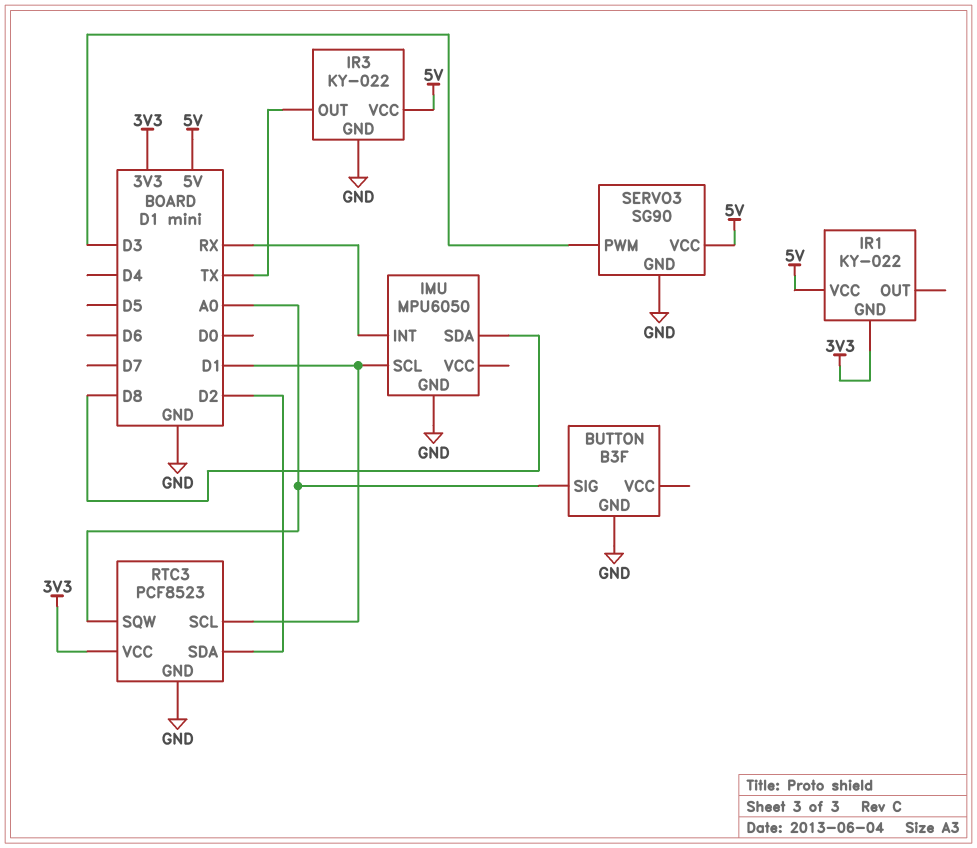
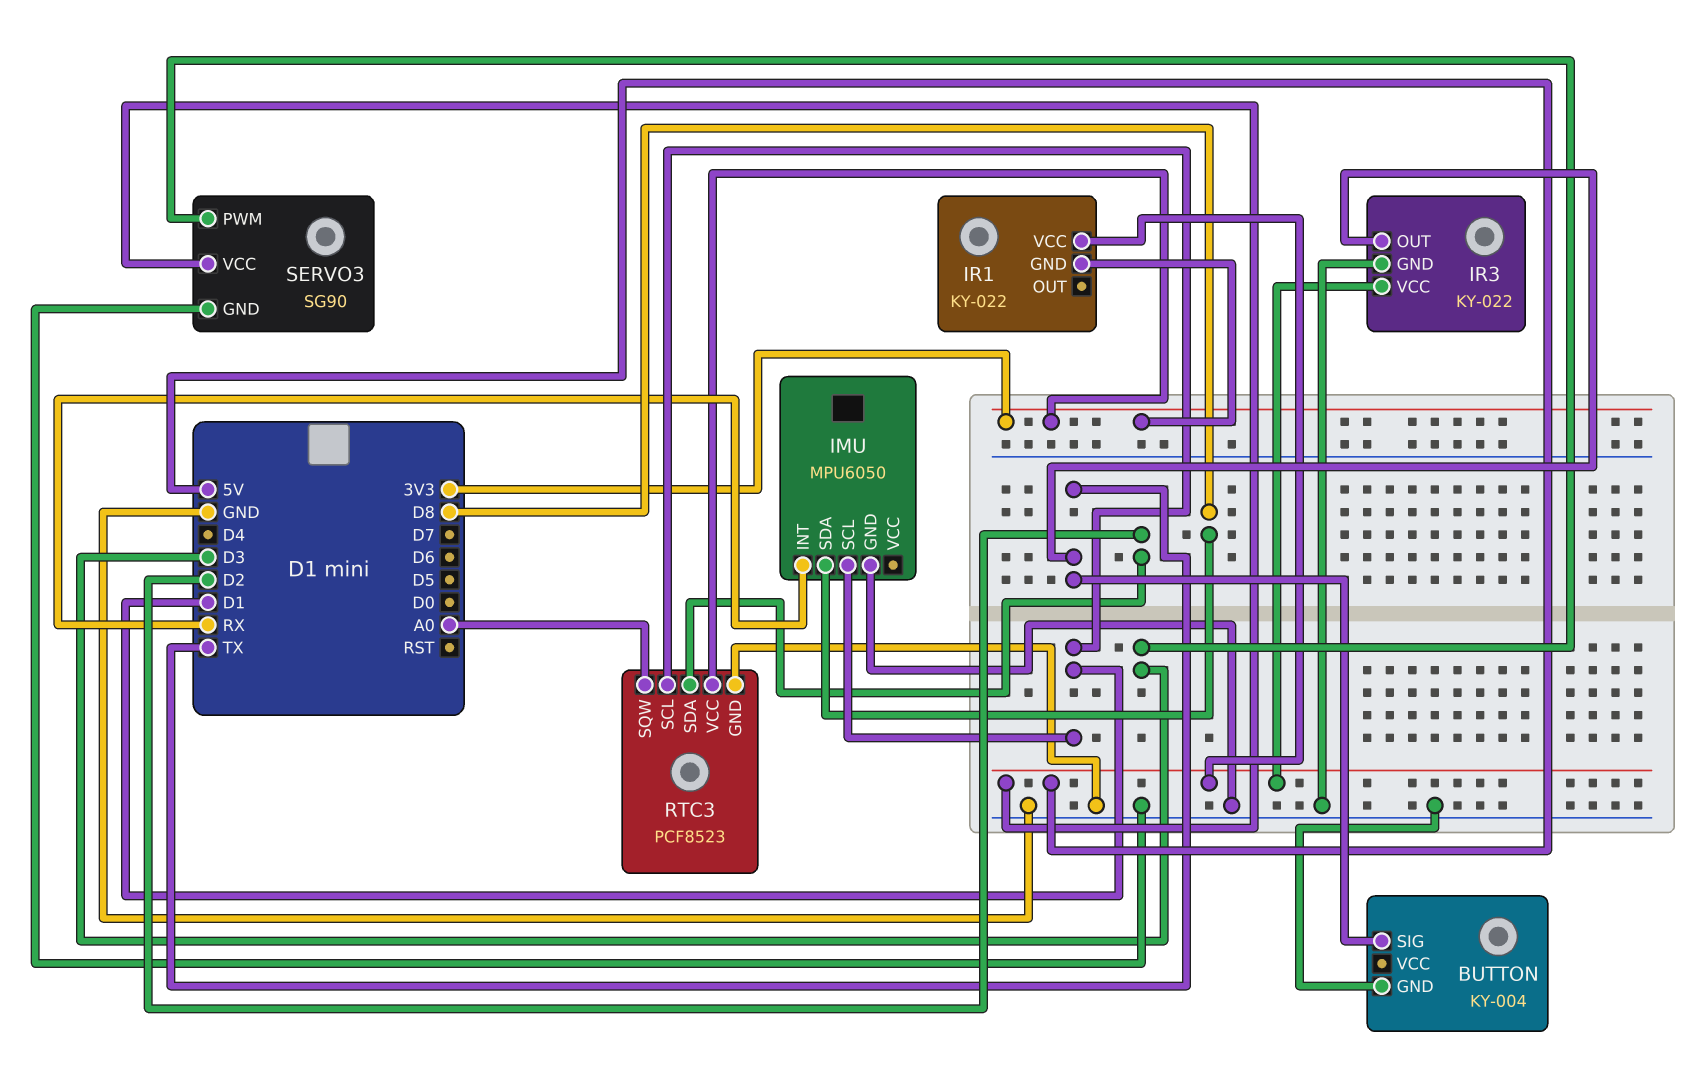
BUTTON: B3F -> KY-004
BUTTON pin SIG: A0 -> TX

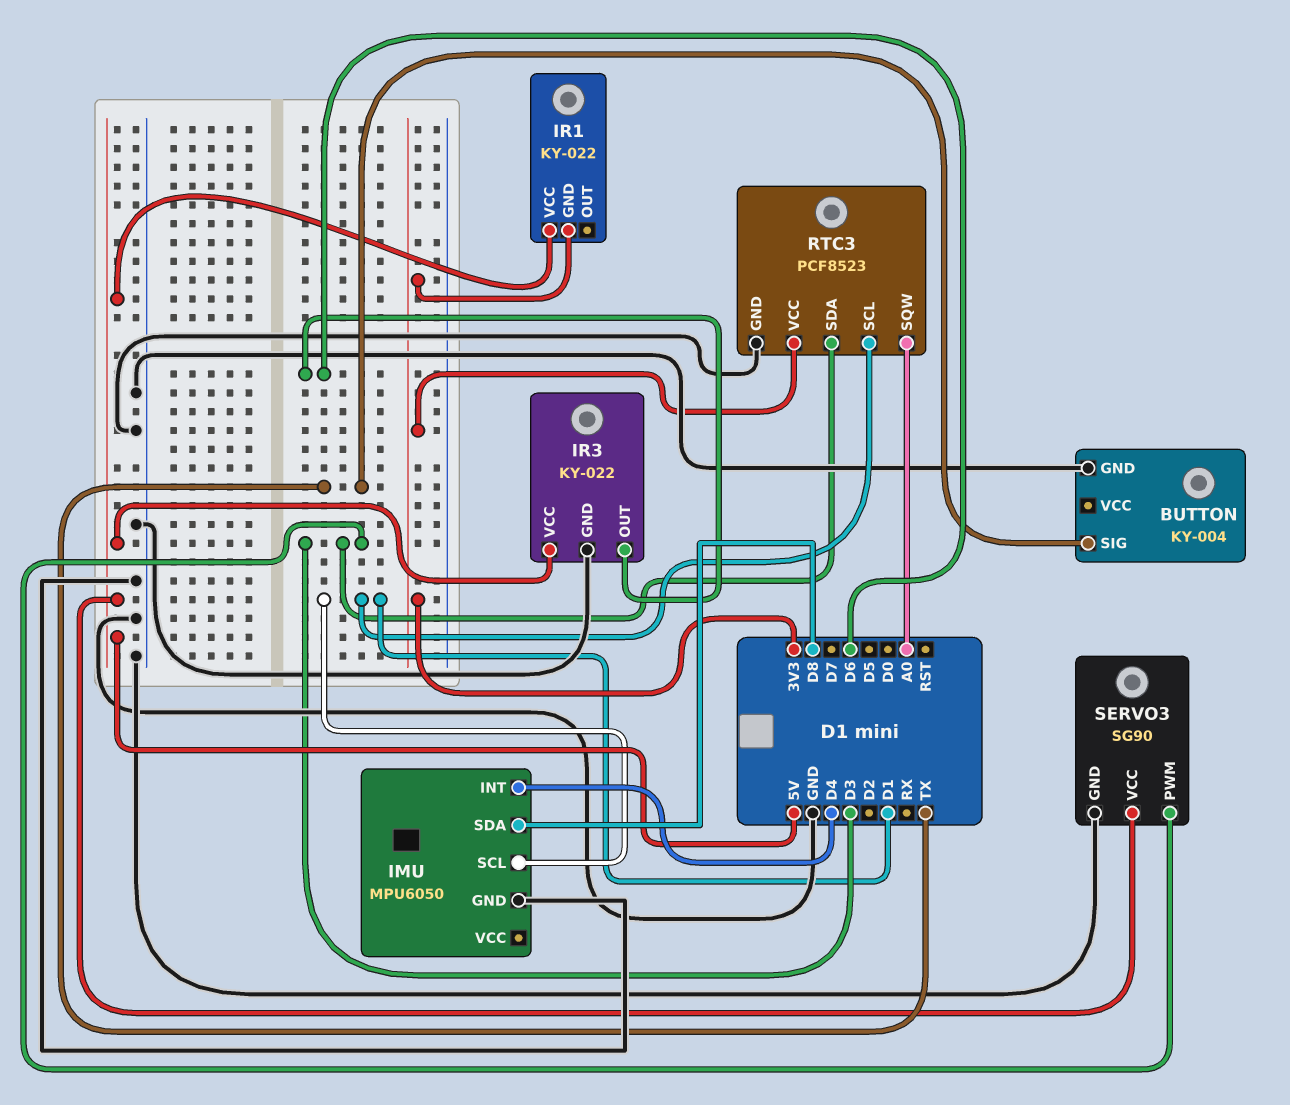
IMU pin INT: RX -> D4
IR3 pin OUT: TX -> D6
RTC3 pin SDA: D2 -> D3

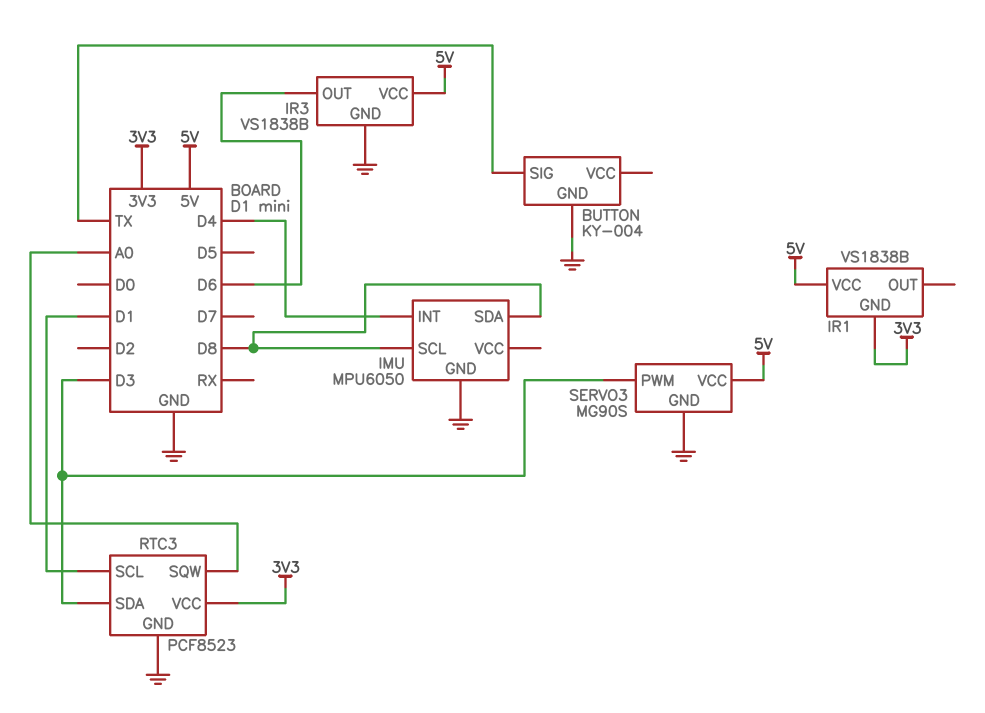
IMU pin SCL: D1 -> D8
IR1: KY-022 -> VS1838B
IR3: KY-022 -> VS1838B
SERVO3: SG90 -> MG90S

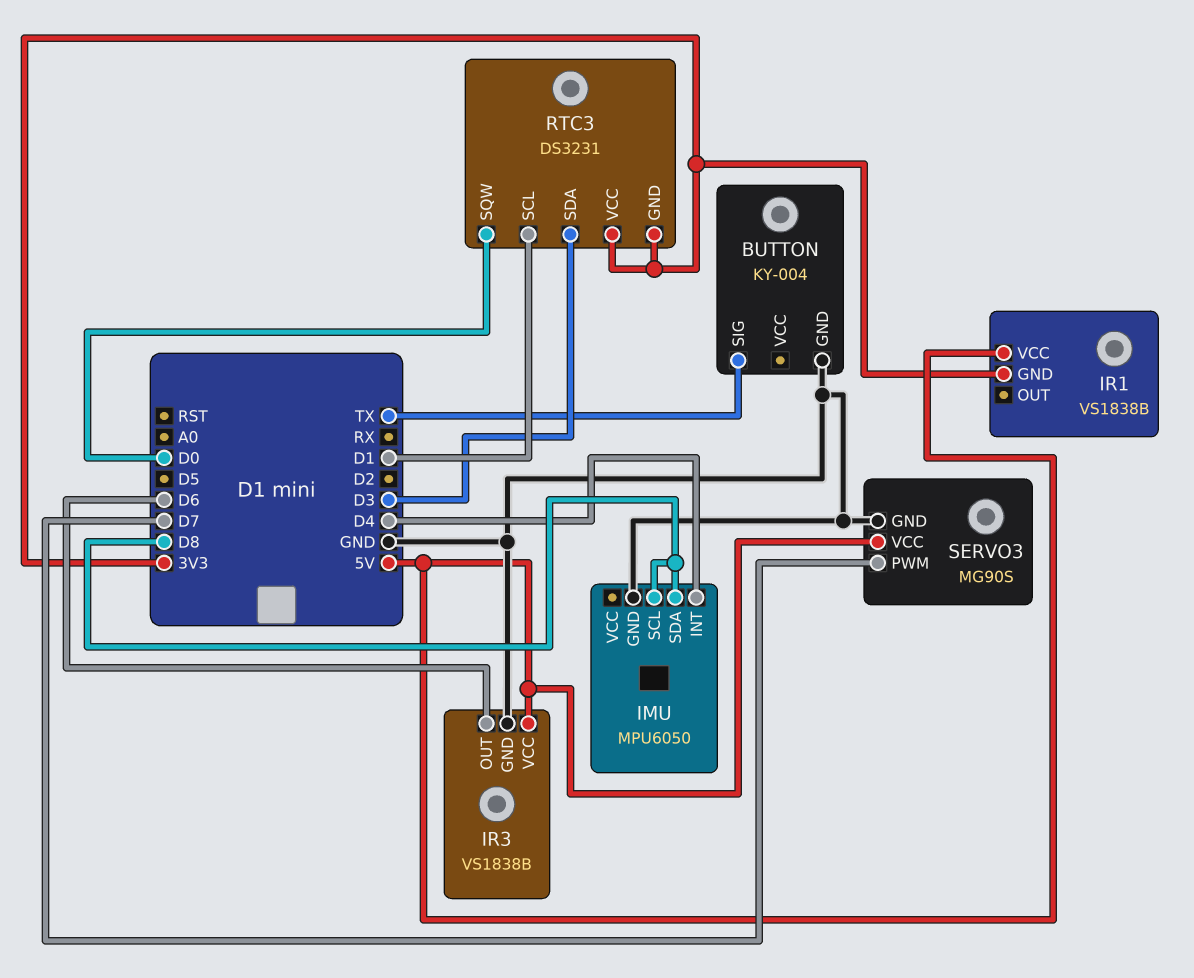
RTC3: PCF8523 -> DS3231
RTC3 pin GND: GND -> 3V3
RTC3 pin SQW: A0 -> D0
SERVO3 pin PWM: D3 -> D7

